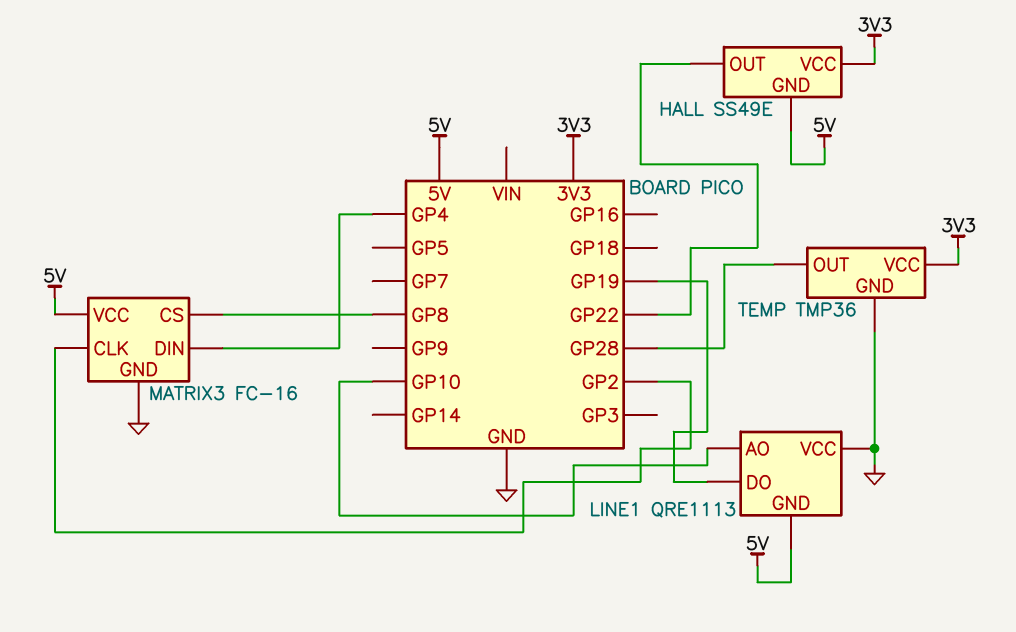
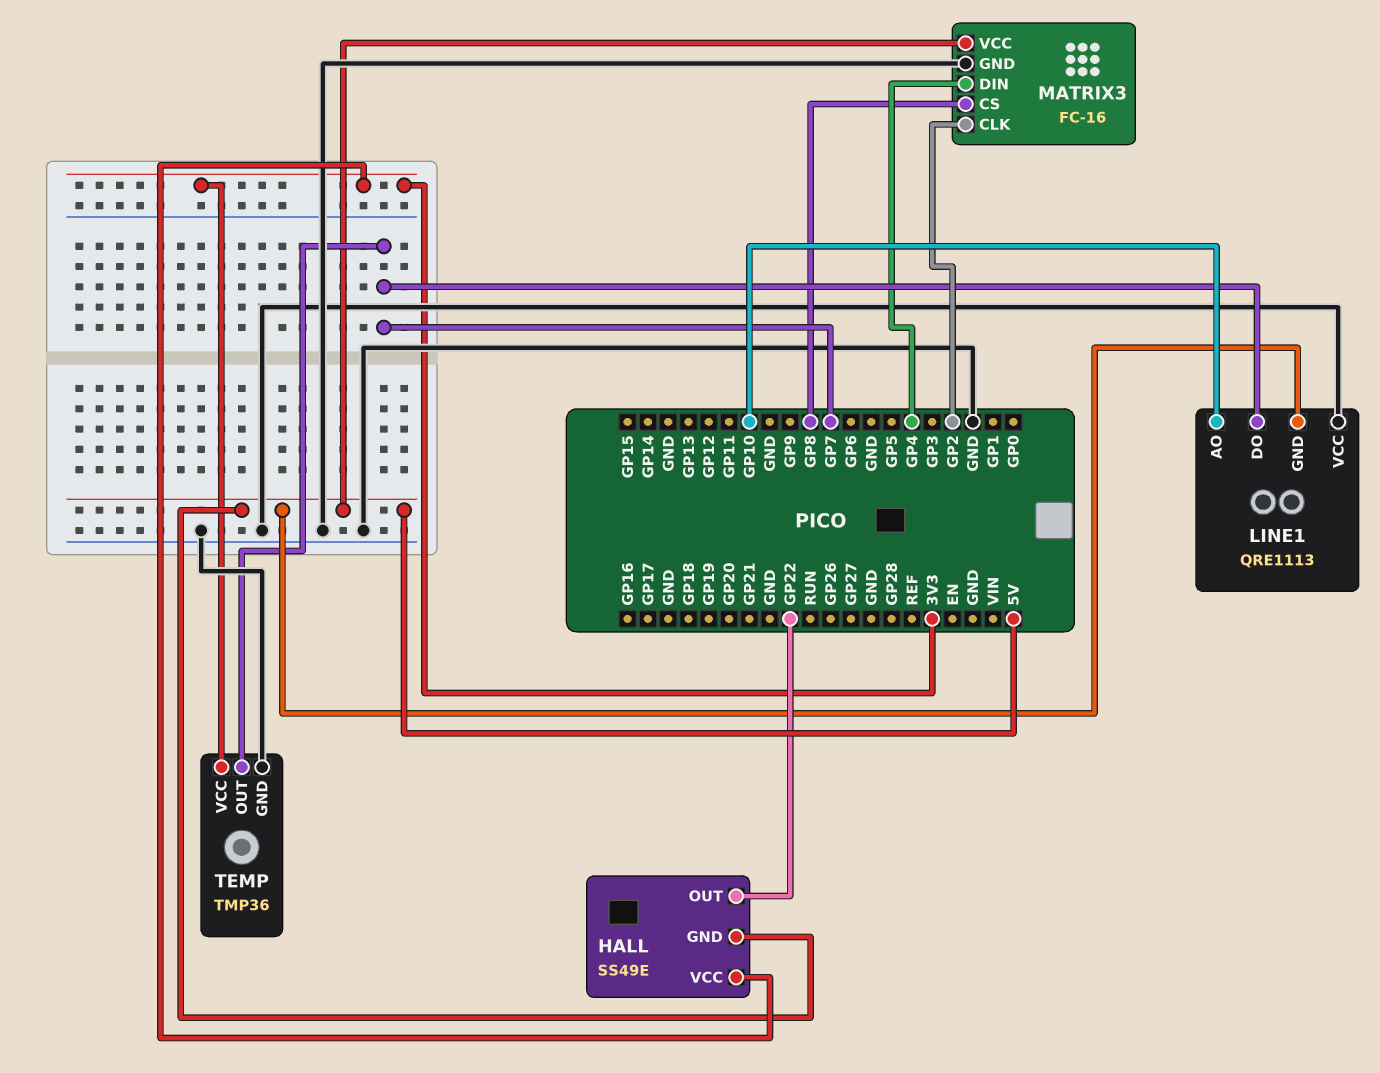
LINE1 pin DO: GP19 -> GP7
TEMP pin OUT: GP28 -> GP7

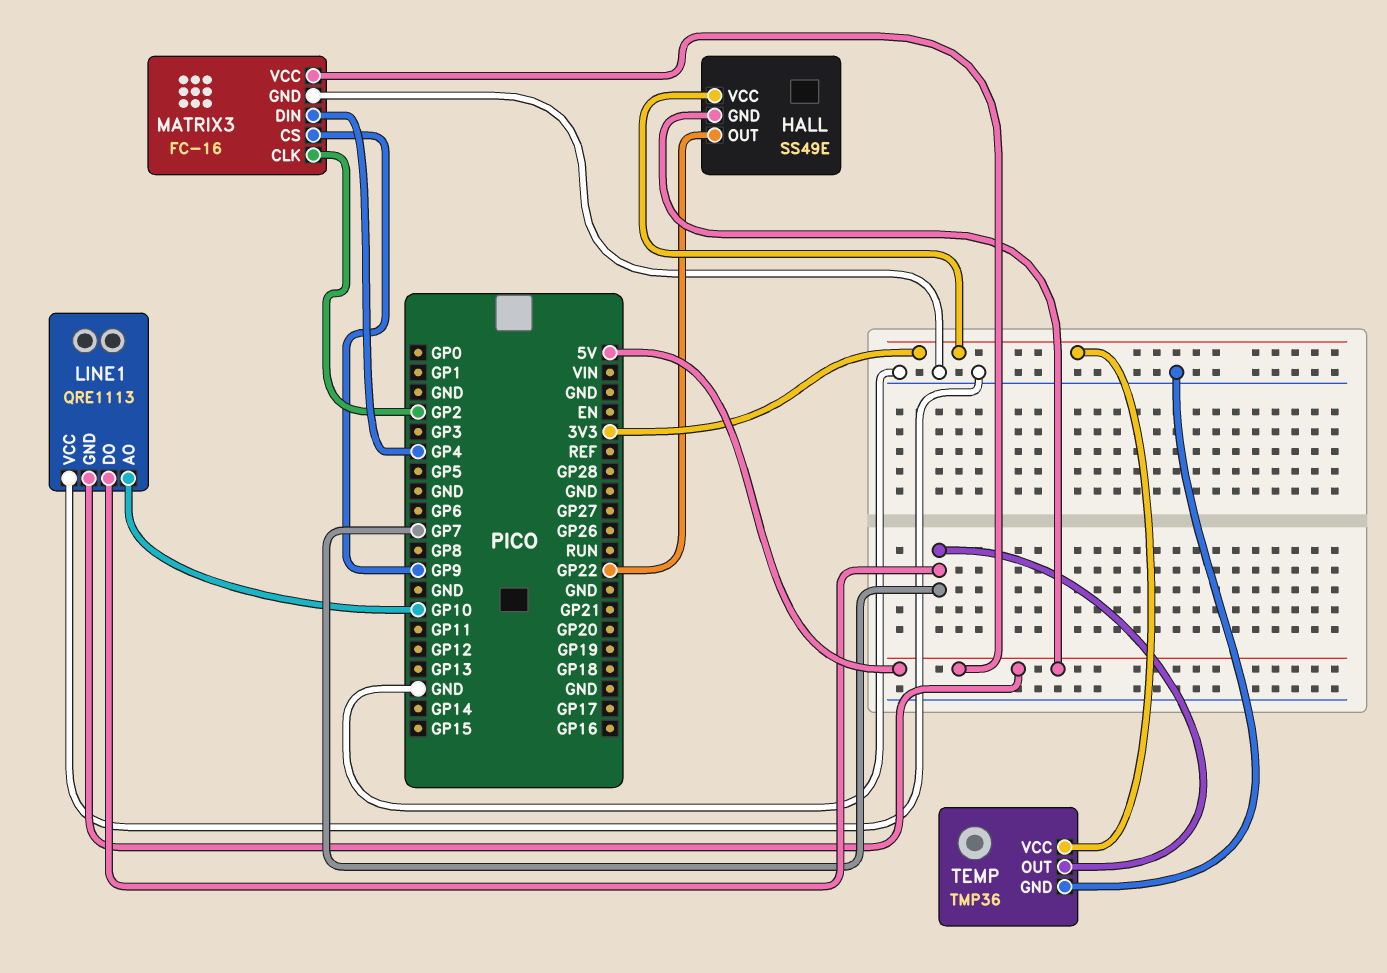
MATRIX3 pin CS: GP8 -> GP9

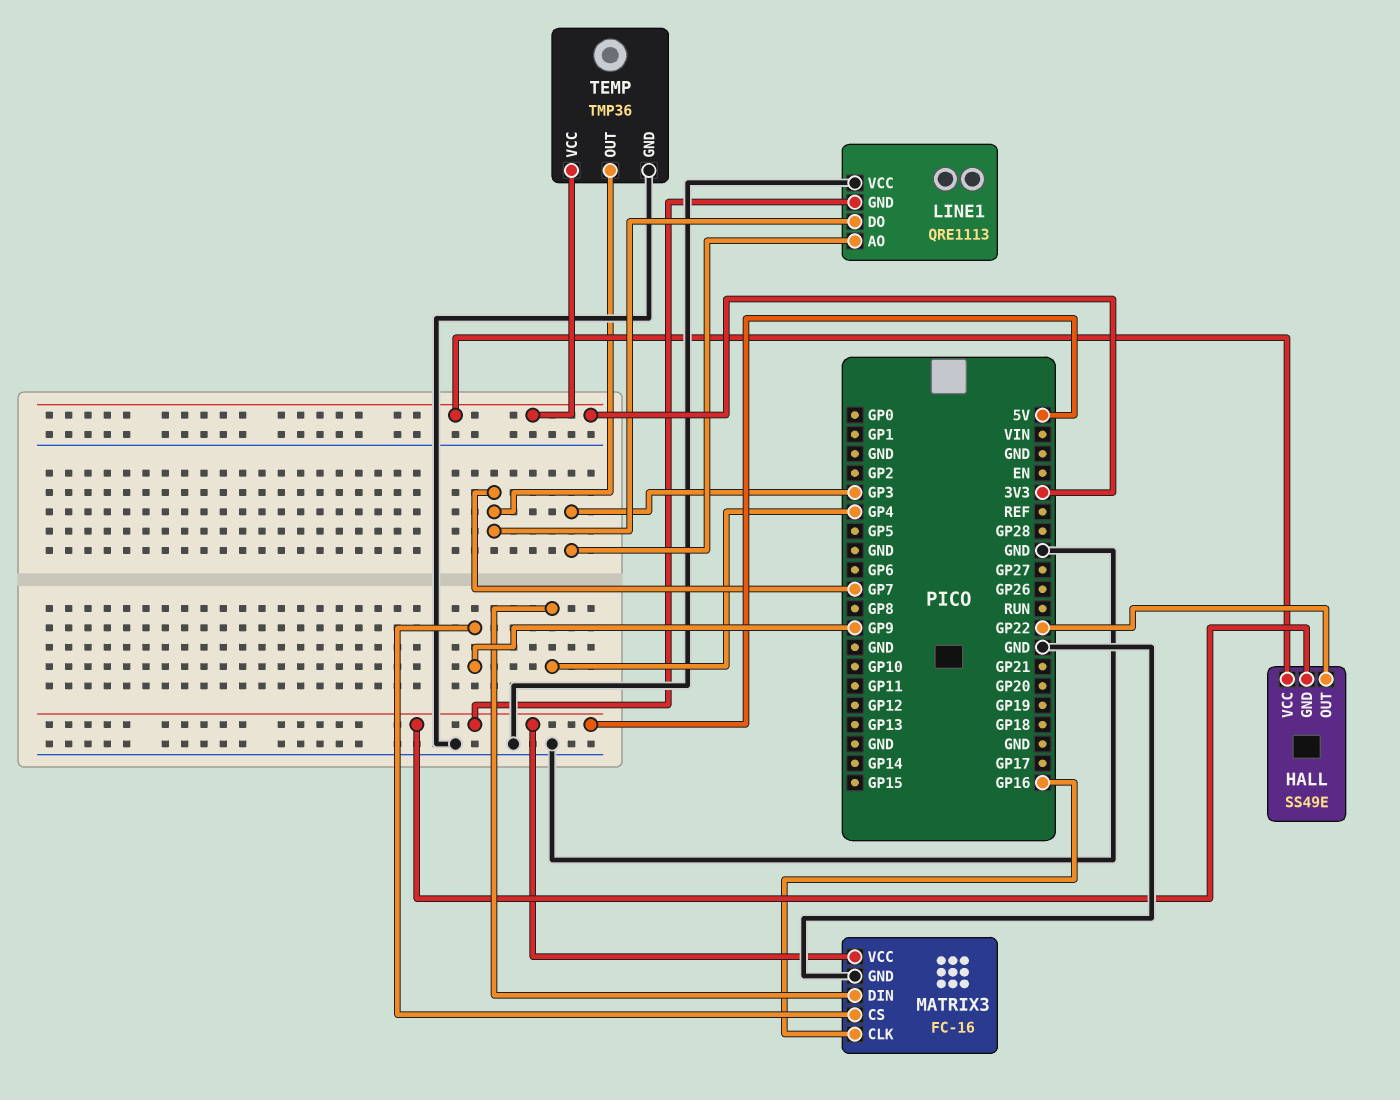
LINE1 pin AO: GP10 -> GP3
MATRIX3 pin CLK: GP2 -> GP16

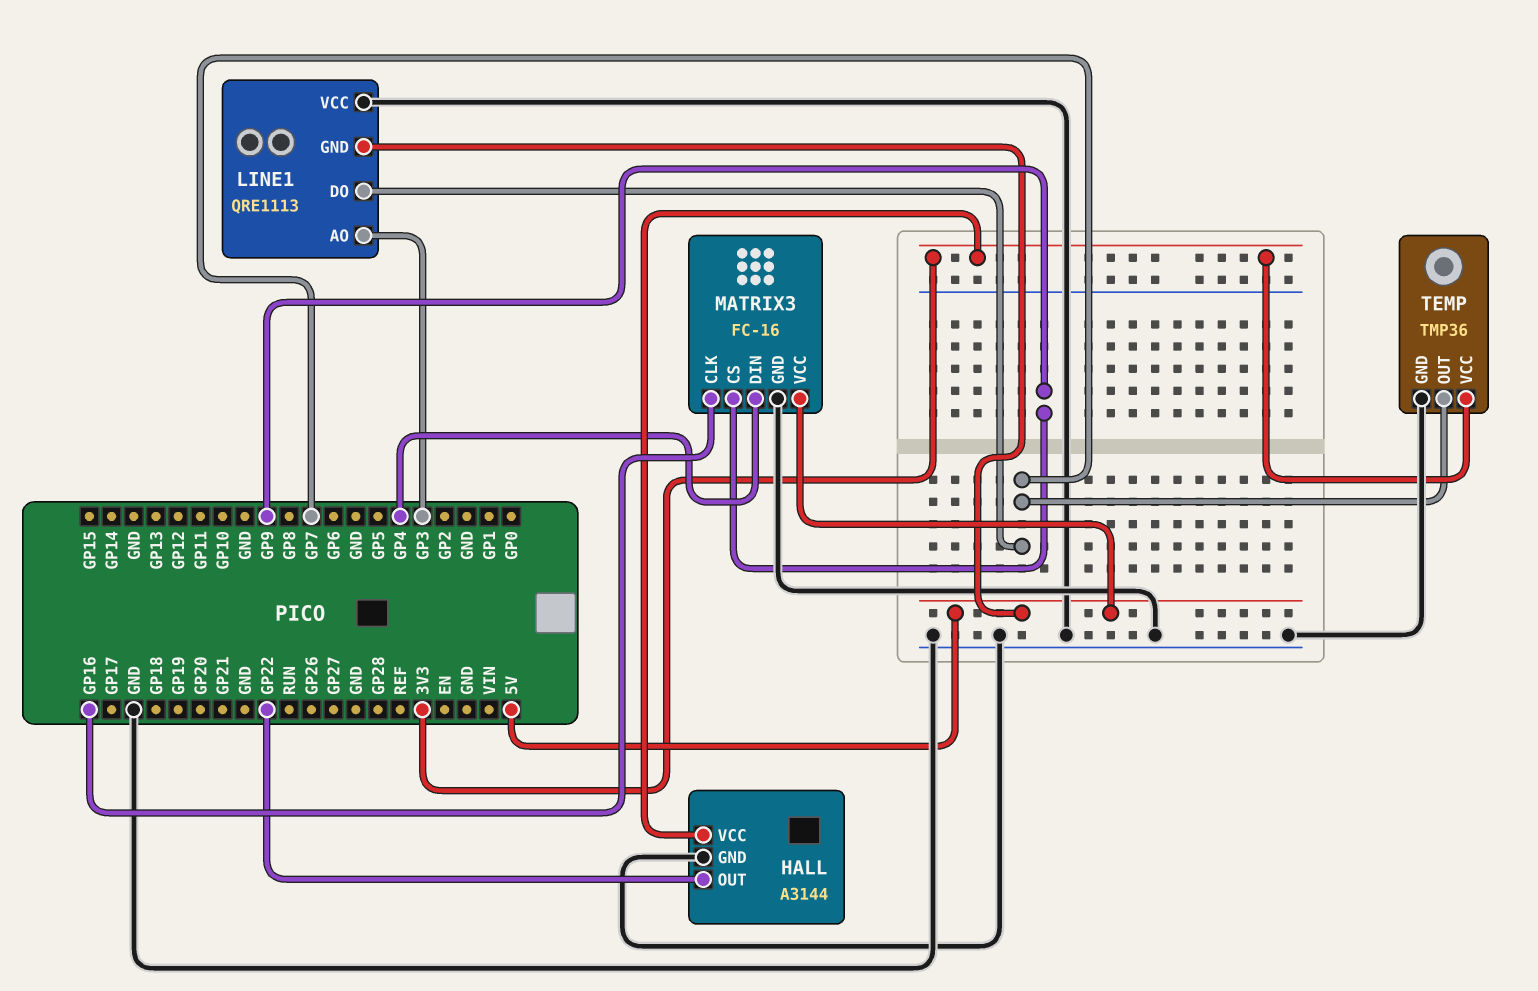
HALL: SS49E -> A3144
HALL pin GND: 5V -> GND

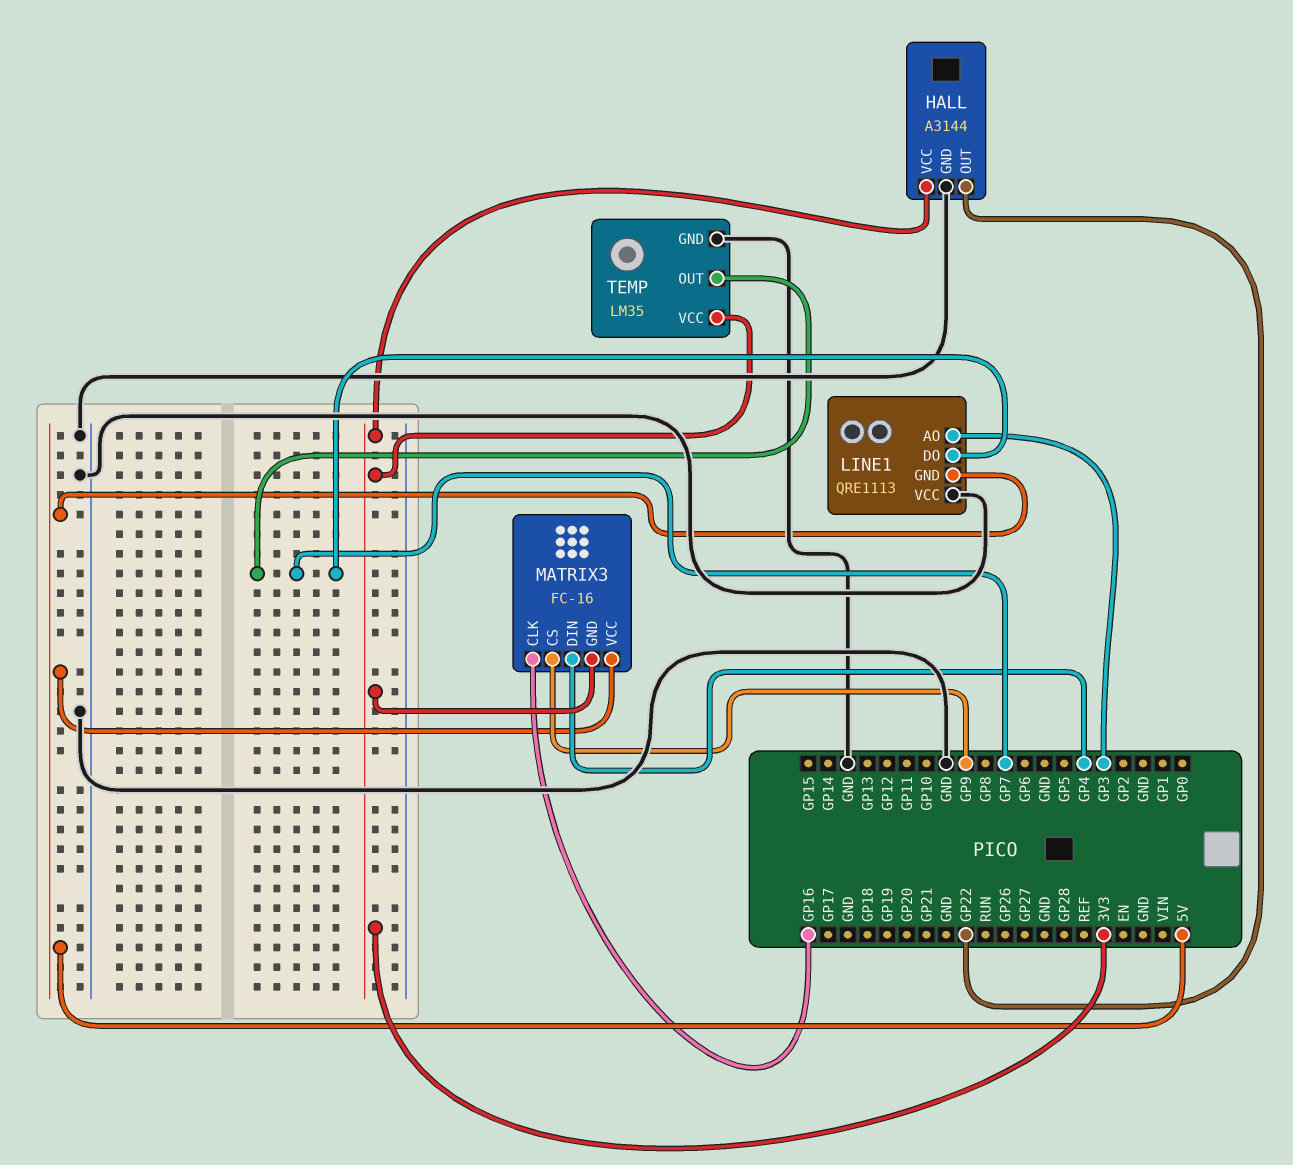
MATRIX3 pin GND: GND -> 3V3
TEMP: TMP36 -> LM35

